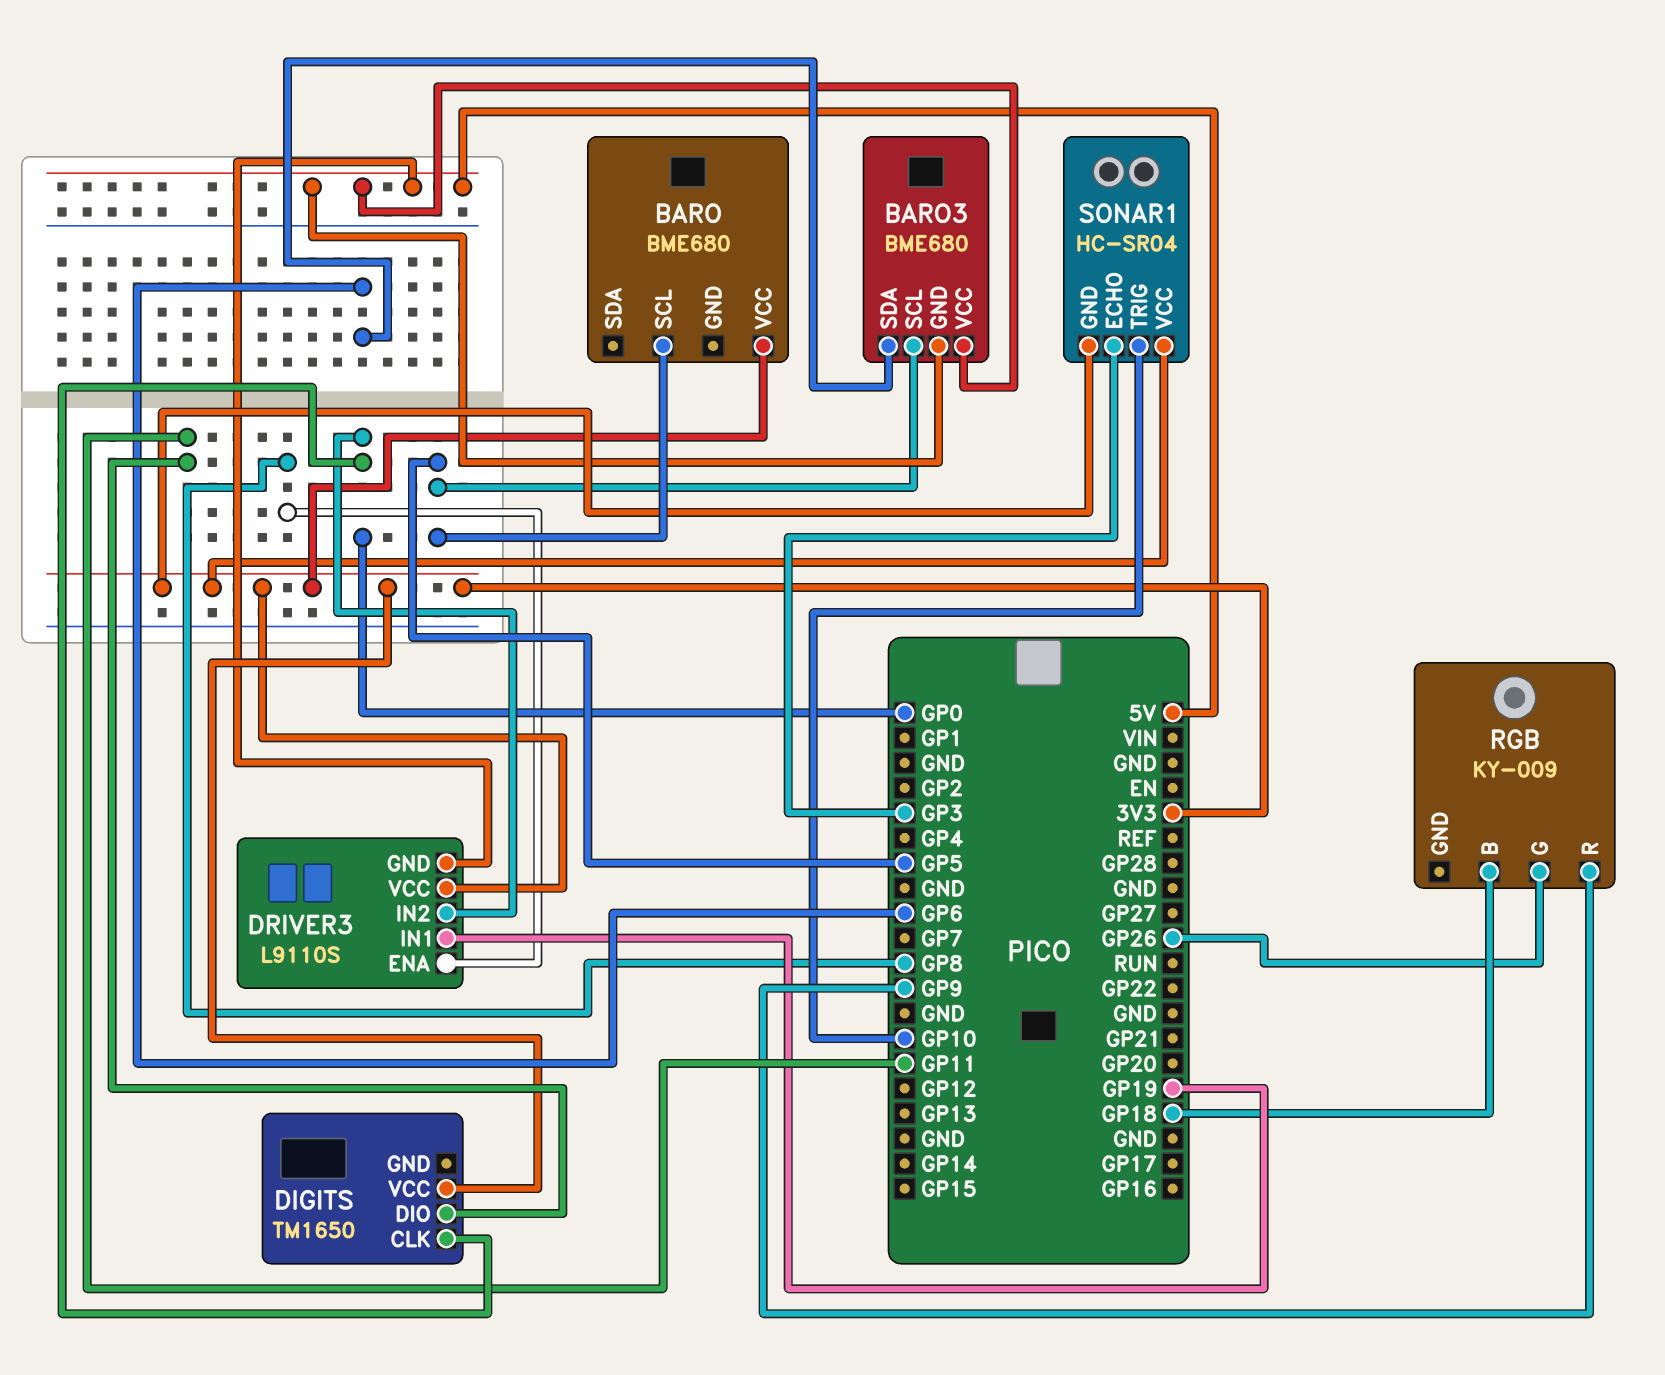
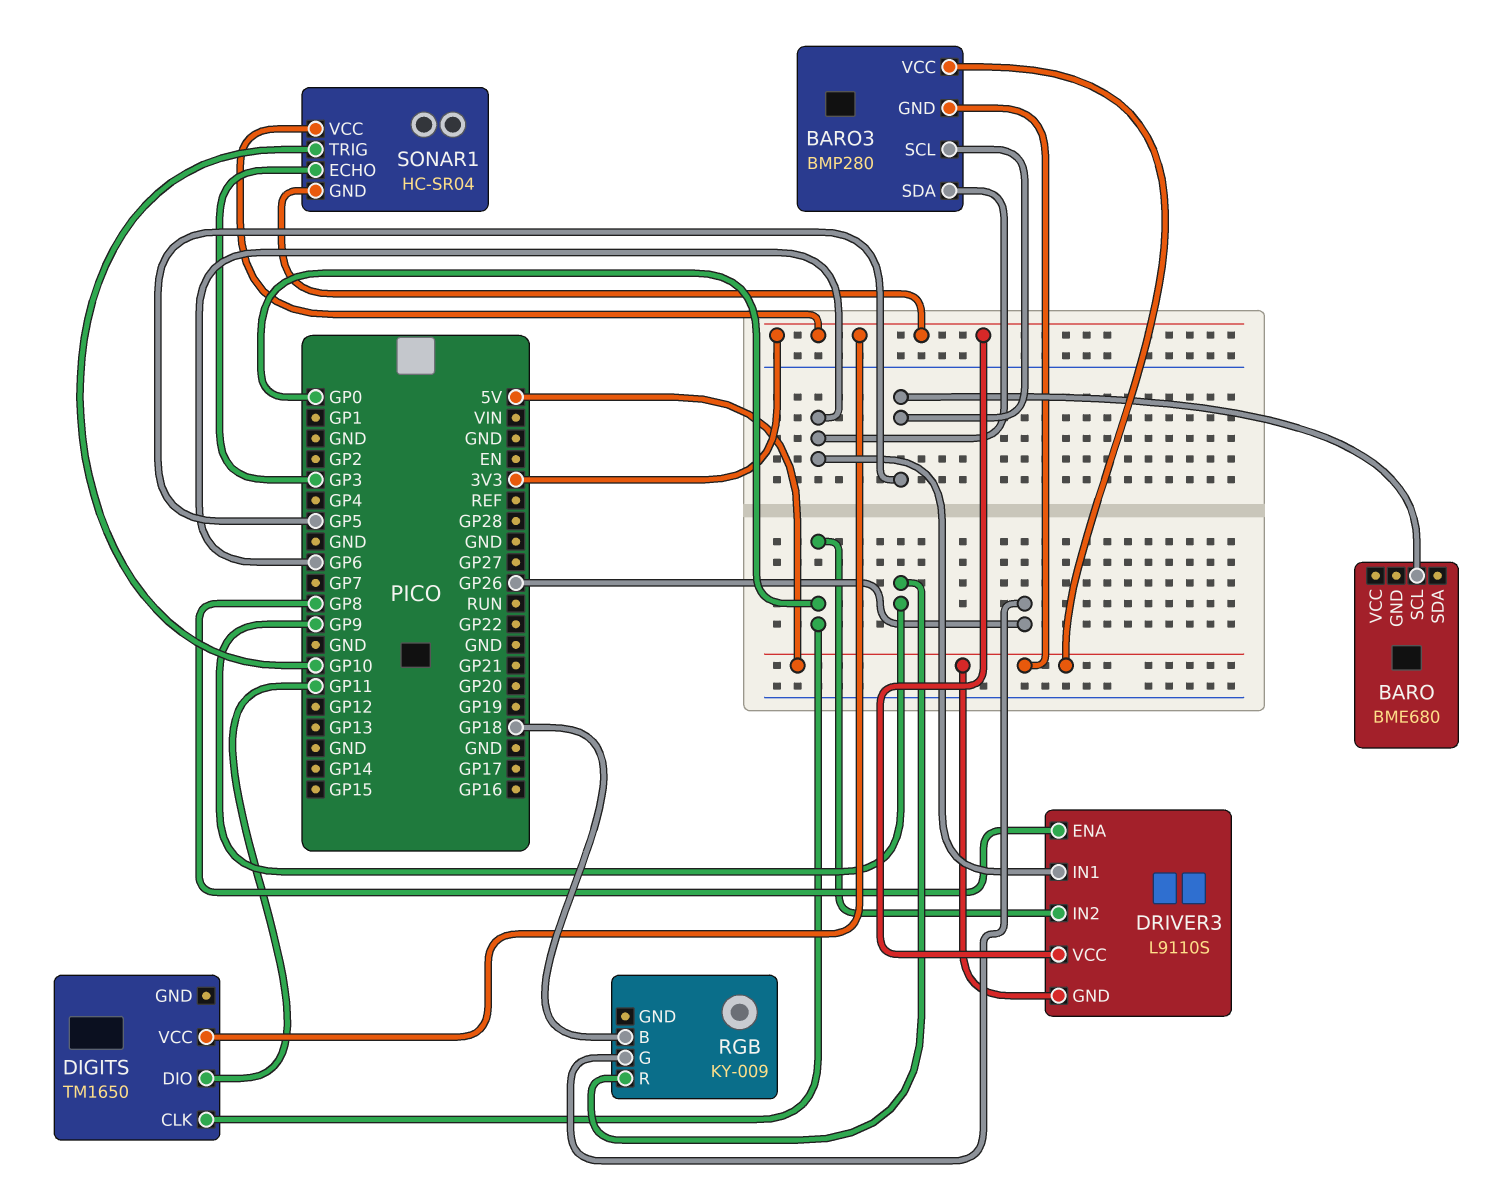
BARO pin VCC: 3V3 -> none
BARO3: BME680 -> BMP280
DRIVER3 pin IN1: GP19 -> GP6

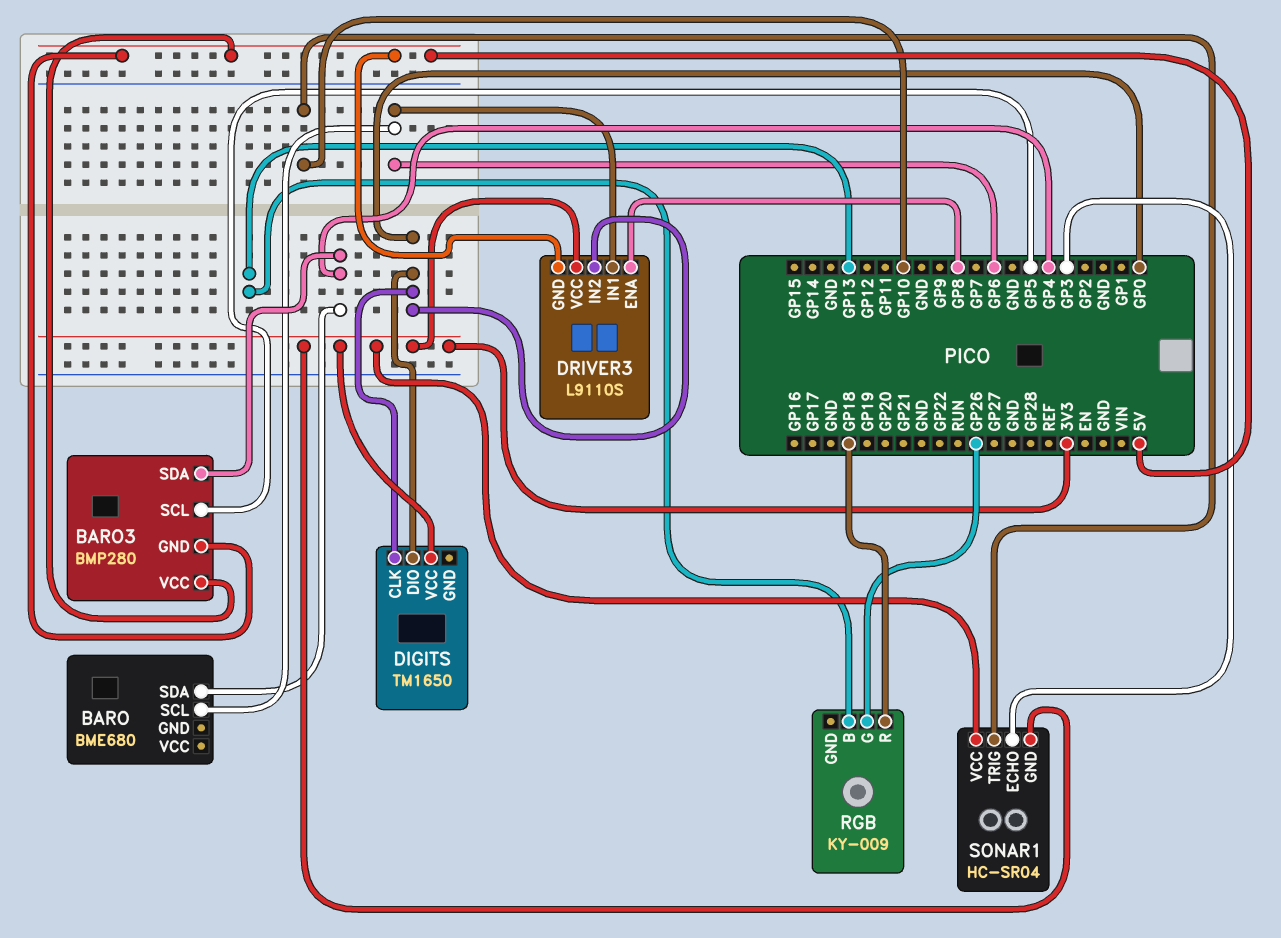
BARO pin SCL: GP5 -> GP6
BARO pin SDA: none -> GP4
BARO3 pin SDA: GP6 -> GP4
DIGITS pin DIO: GP11 -> GP0
RGB pin B: GP18 -> GP13
RGB pin R: GP9 -> GP18

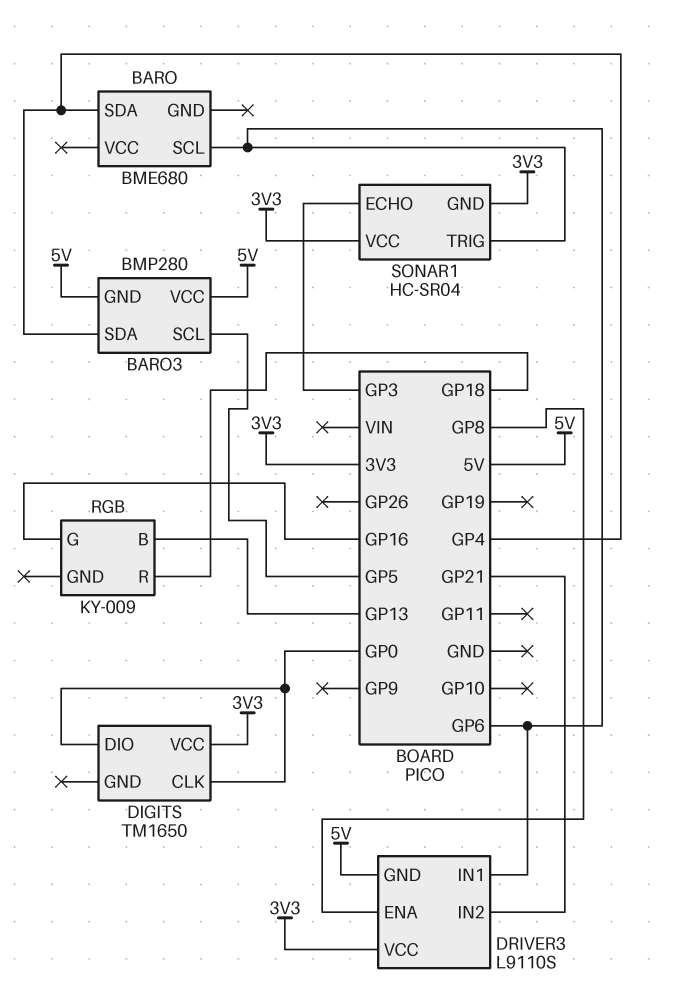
DRIVER3 pin IN2: GP0 -> GP21
RGB pin G: GP26 -> GP16
SONAR1 pin TRIG: GP10 -> GP6

